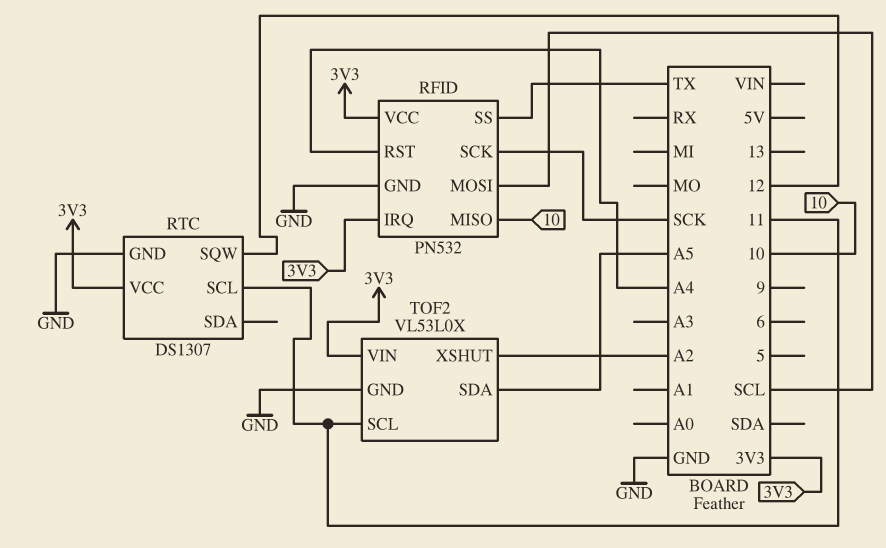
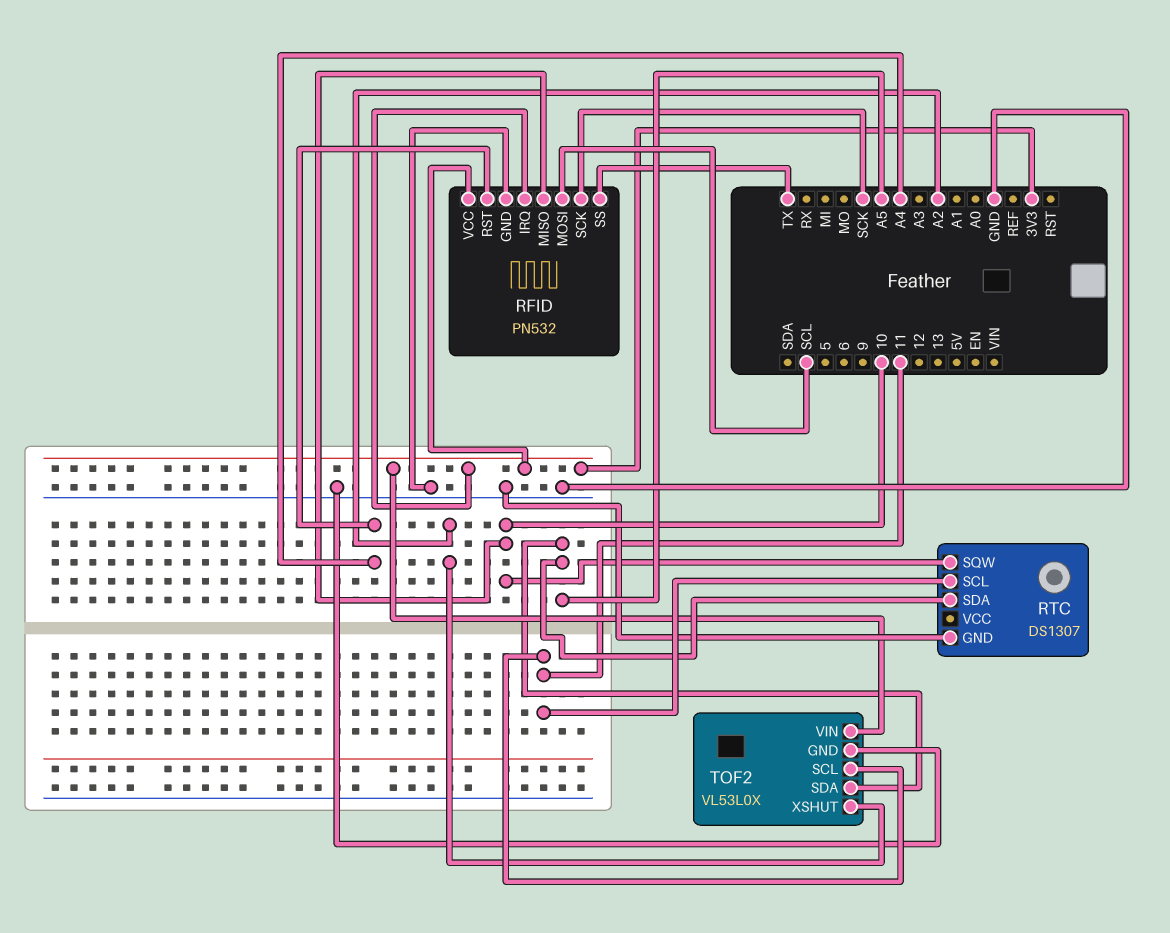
RTC pin SDA: none -> A5
RTC pin SQW: 12 -> 10
RTC pin VCC: 3V3 -> none

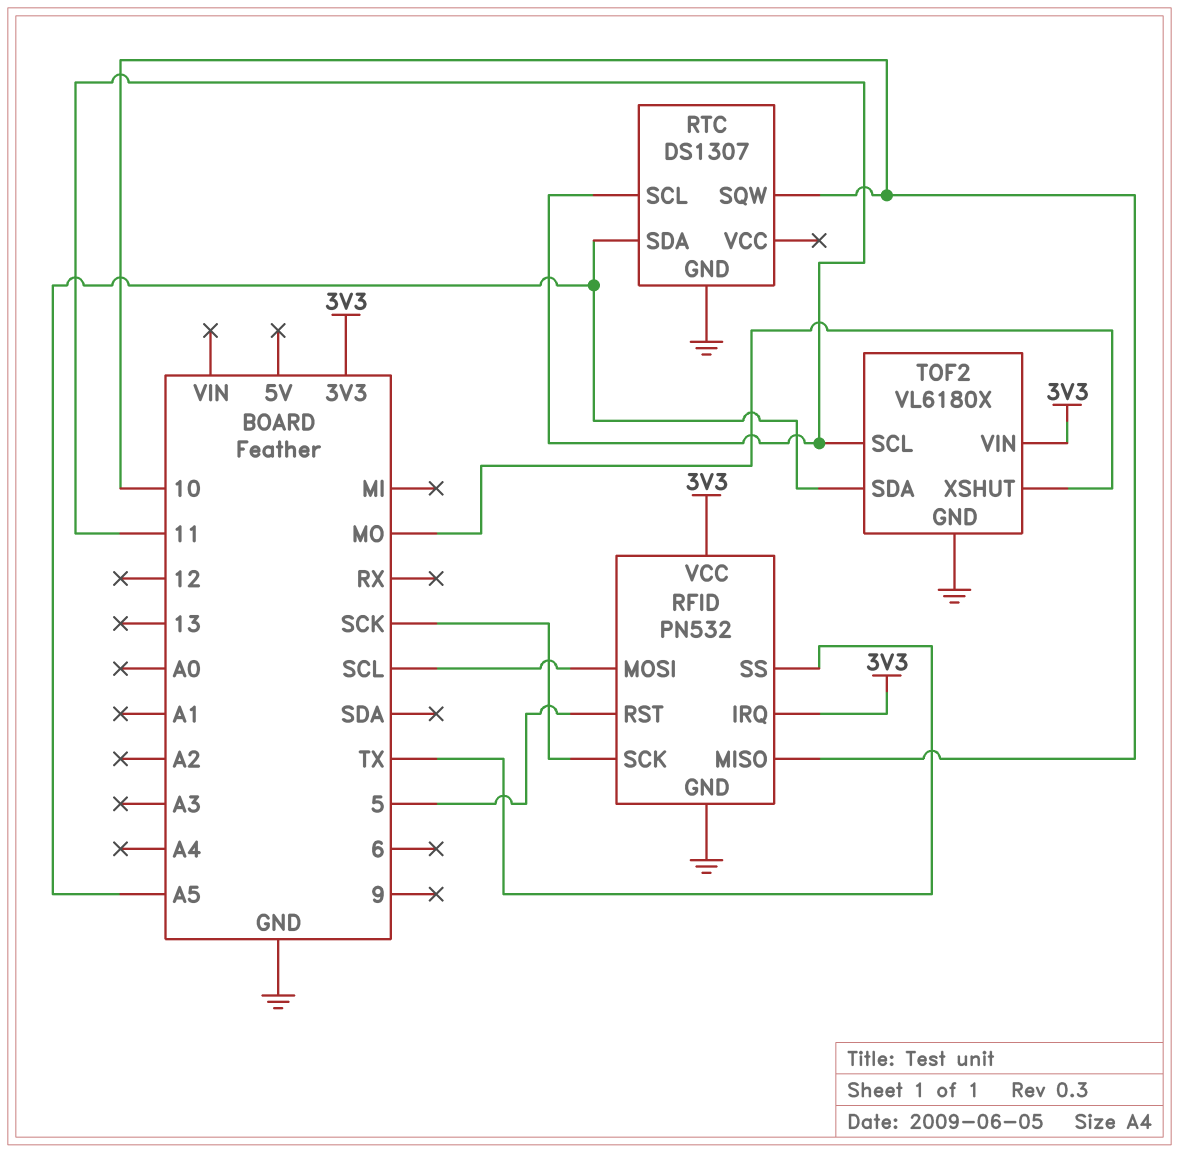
RFID pin RST: A4 -> 5
TOF2: VL53L0X -> VL6180X
TOF2 pin XSHUT: A2 -> MO

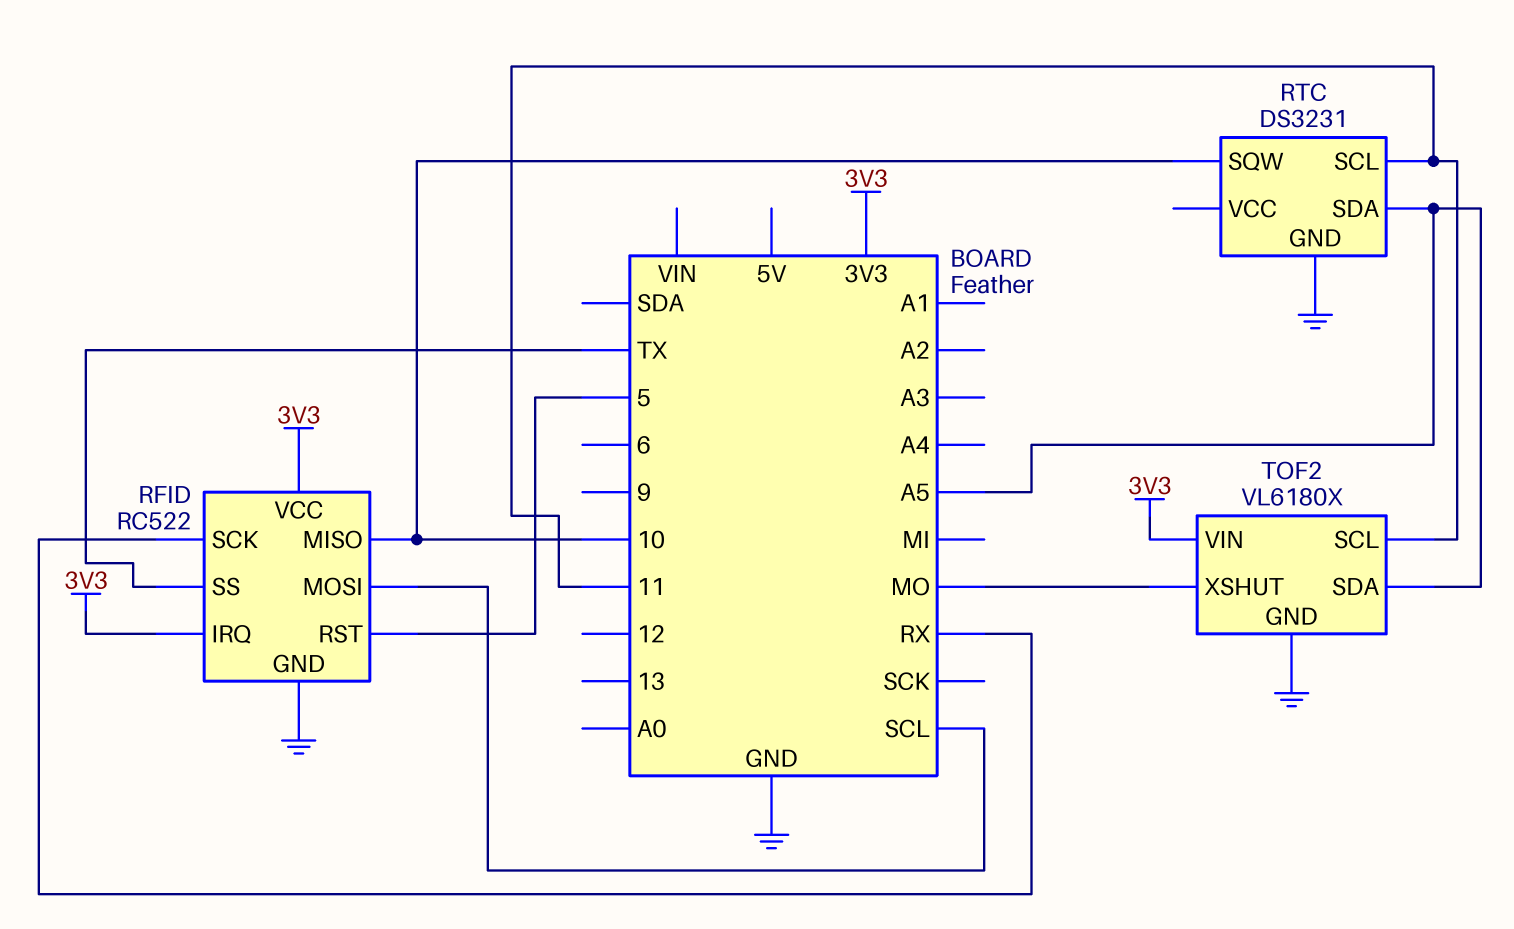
RFID: PN532 -> RC522
RFID pin SCK: SCK -> RX
RTC: DS1307 -> DS3231

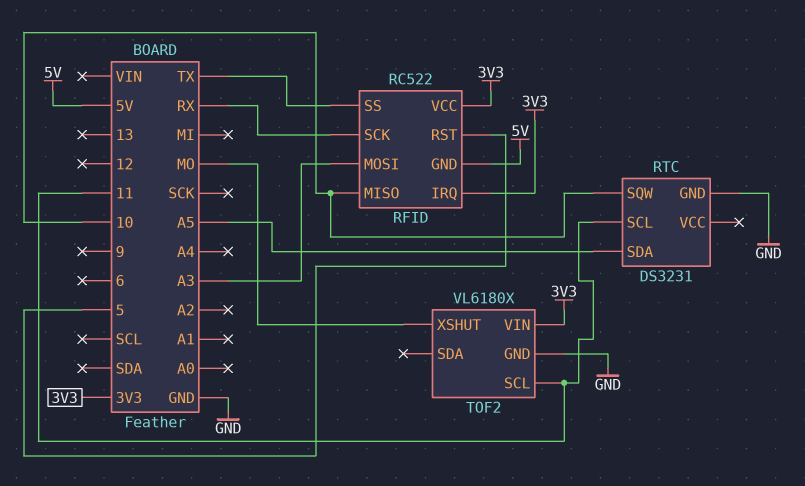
RFID pin GND: GND -> 5V
RFID pin MOSI: SCL -> A3
TOF2 pin SDA: A5 -> none

